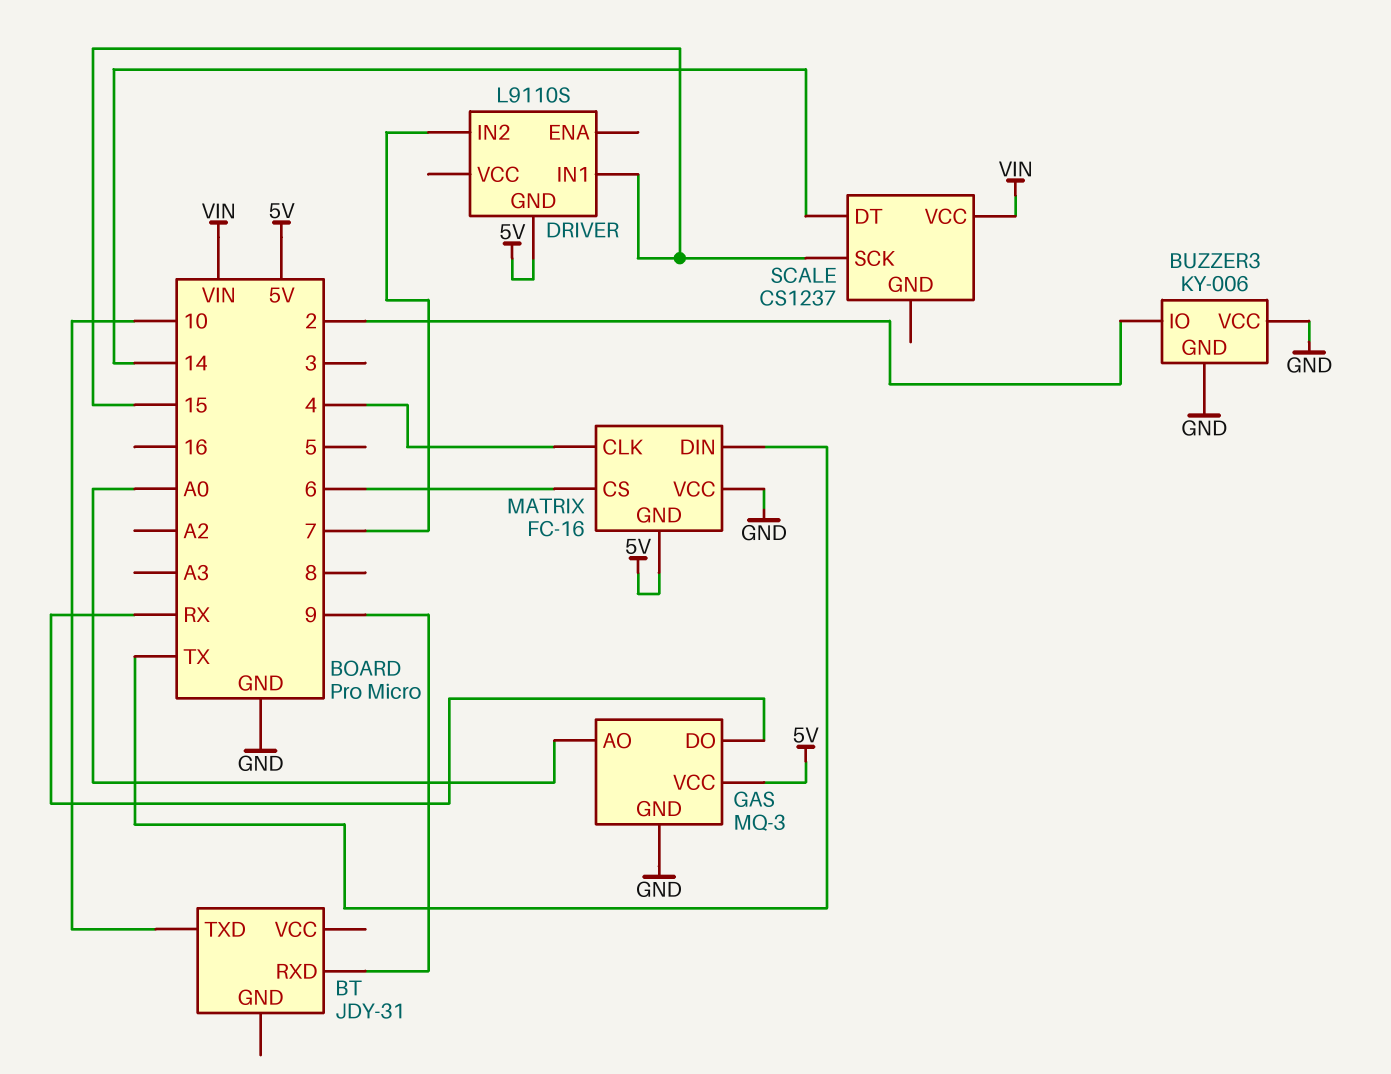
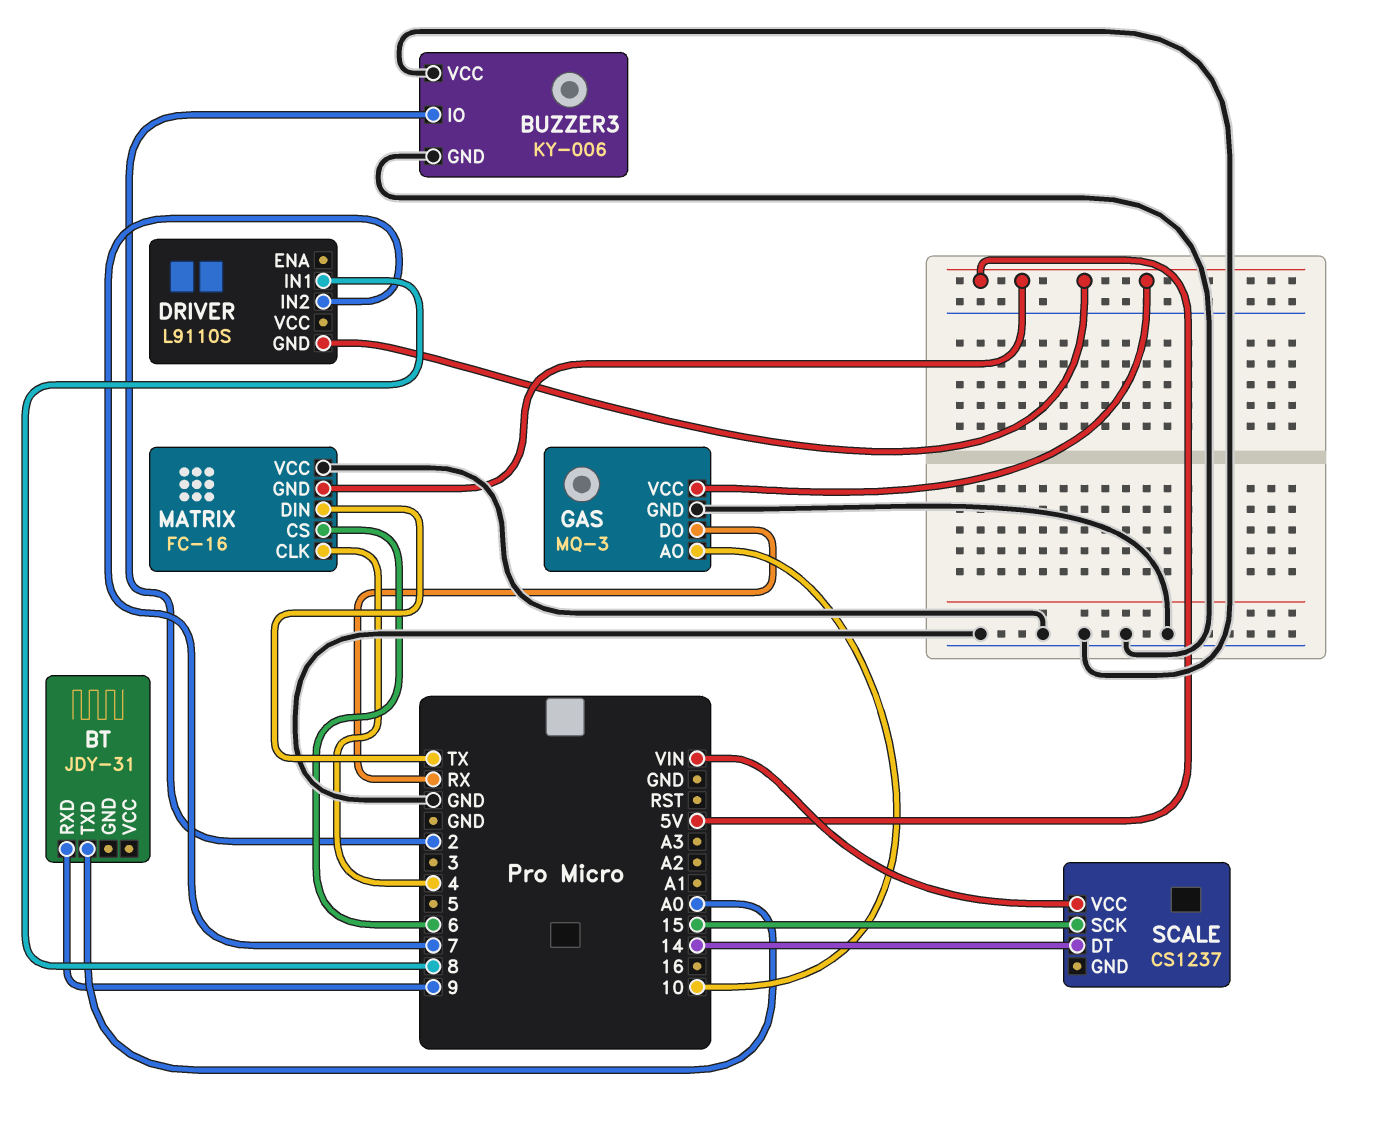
BT pin TXD: 10 -> A0
DRIVER pin IN1: 15 -> 8
GAS pin AO: A0 -> 10

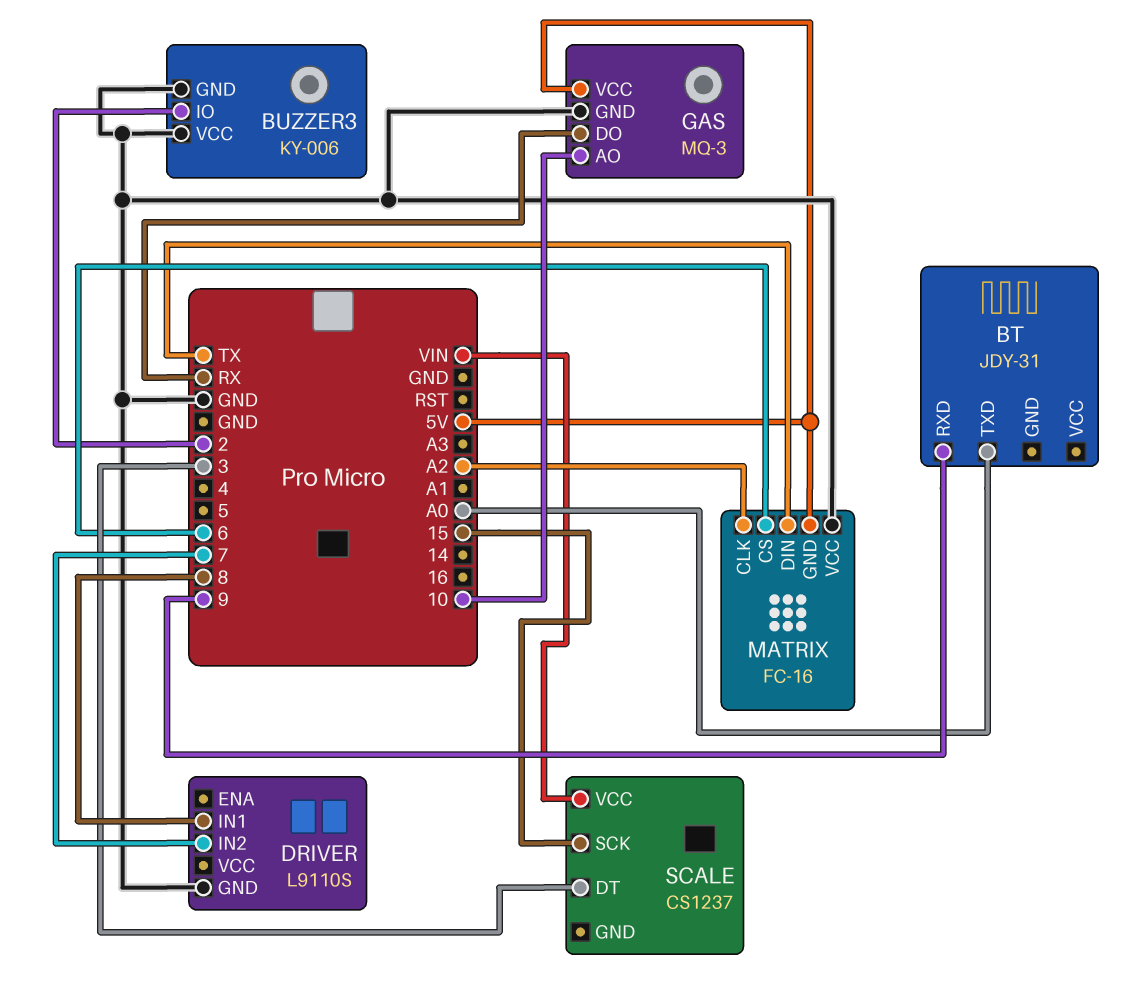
DRIVER pin GND: 5V -> GND
MATRIX pin CLK: 4 -> A2
SCALE pin DT: 14 -> 3

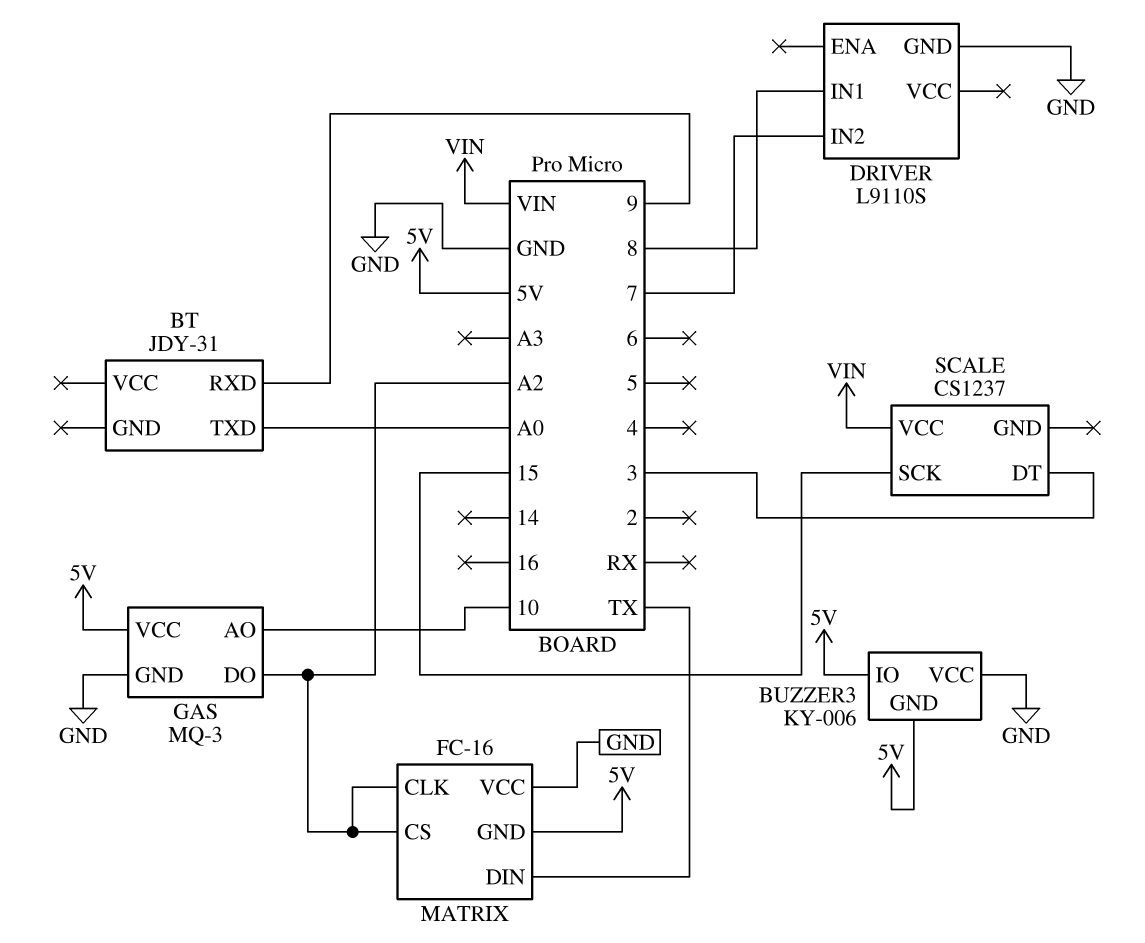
BUZZER3 pin GND: GND -> 5V
BUZZER3 pin IO: 2 -> 5V
GAS pin DO: RX -> A2
MATRIX pin CS: 6 -> A2

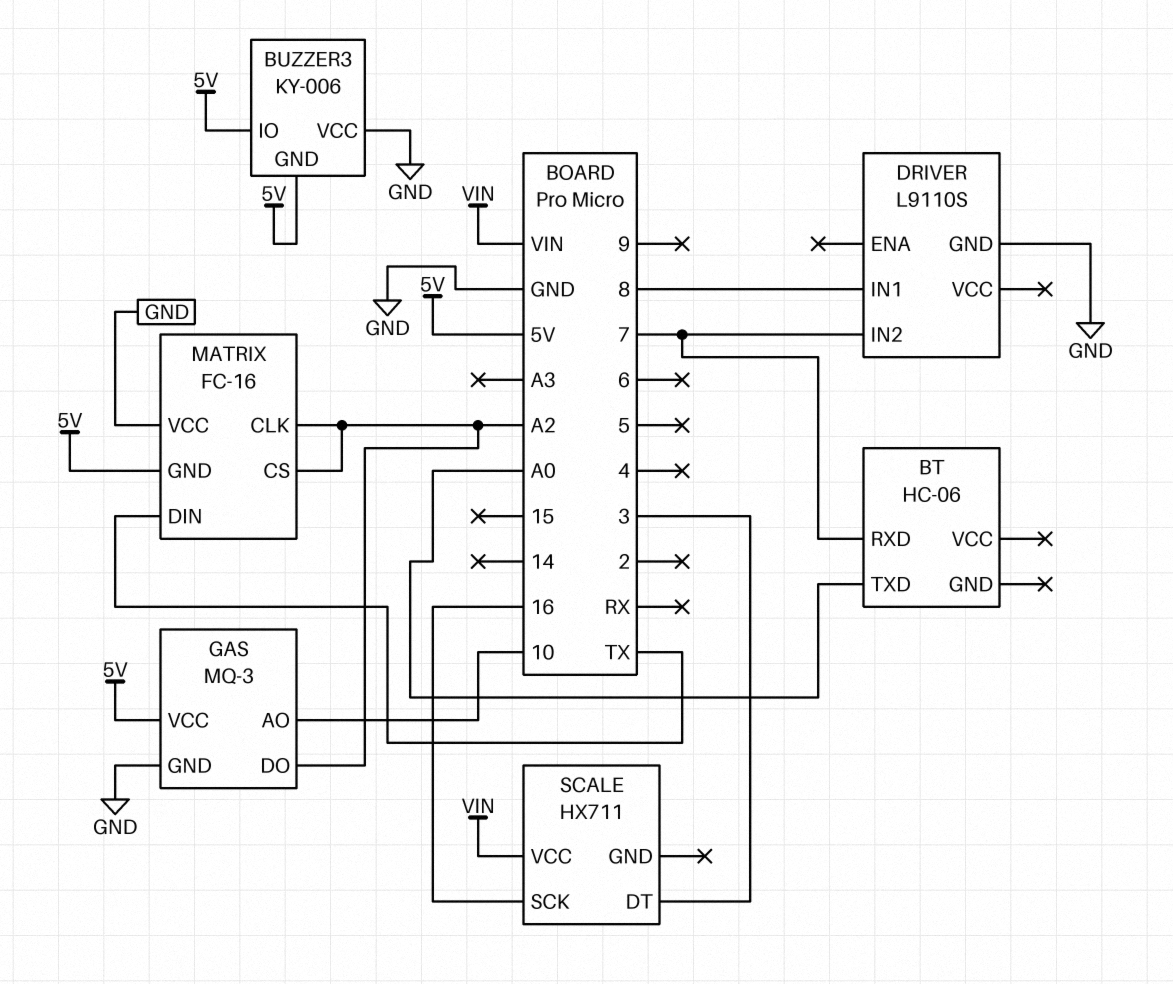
BT: JDY-31 -> HC-06
BT pin RXD: 9 -> 7
SCALE: CS1237 -> HX711
SCALE pin SCK: 15 -> 16

